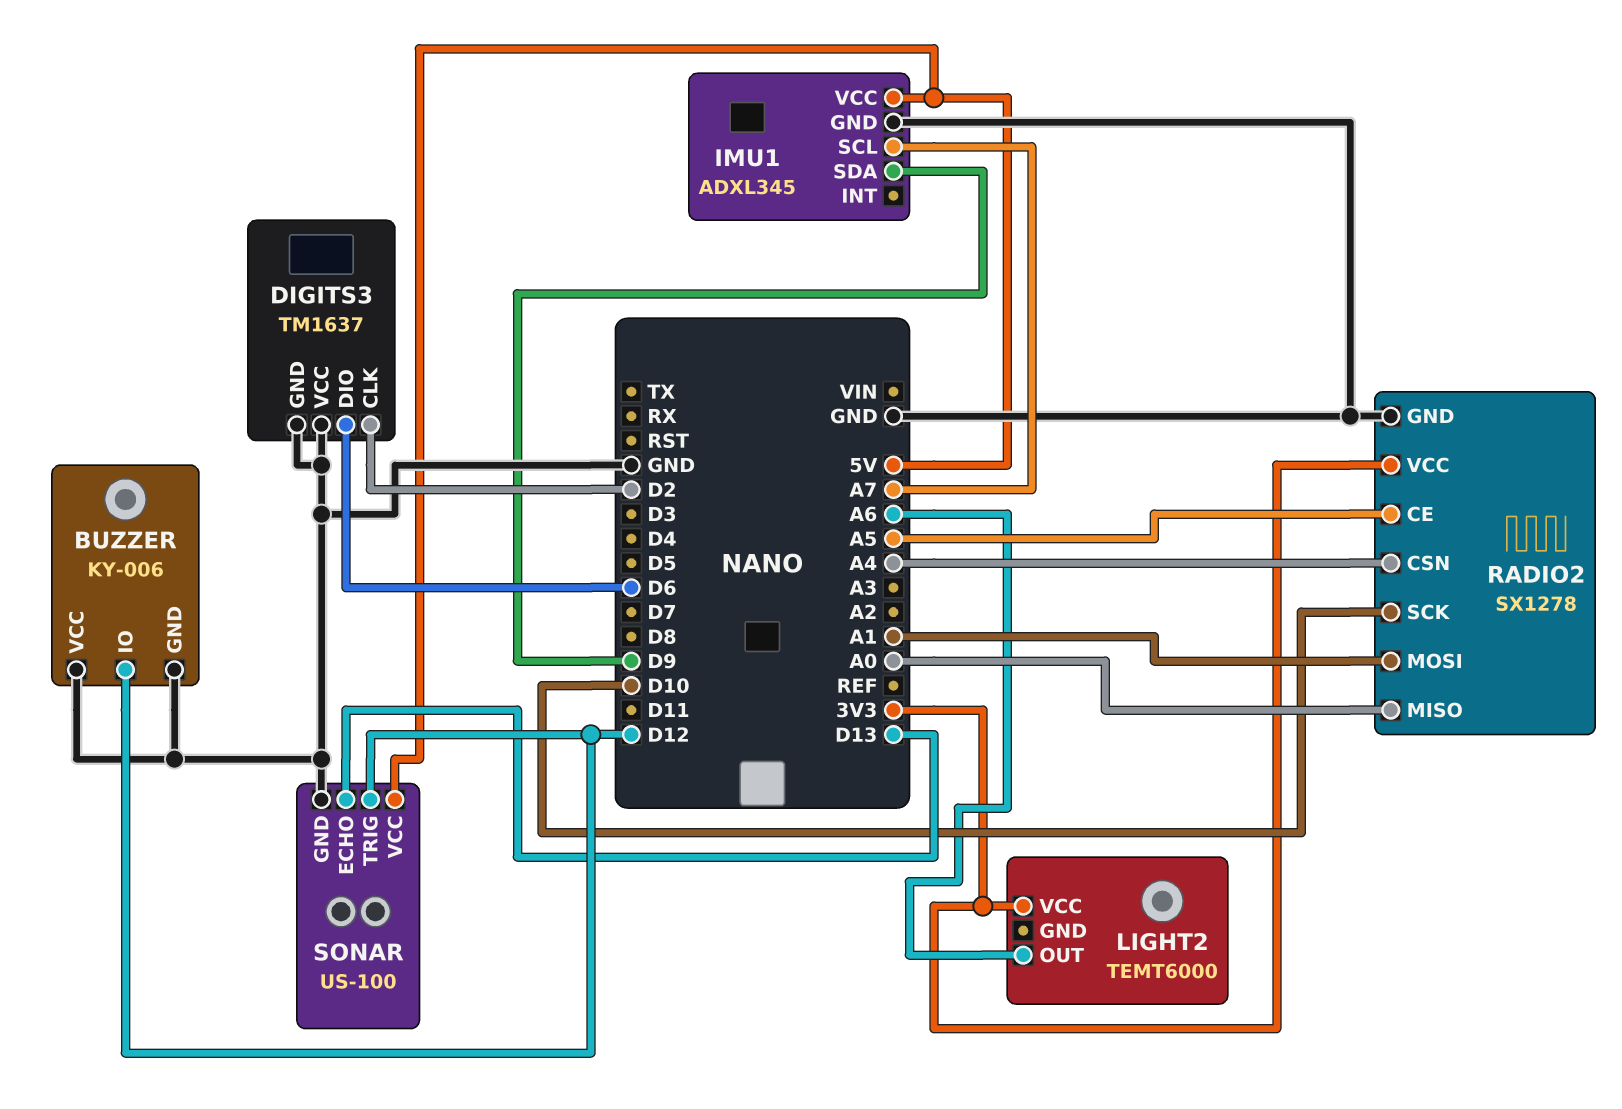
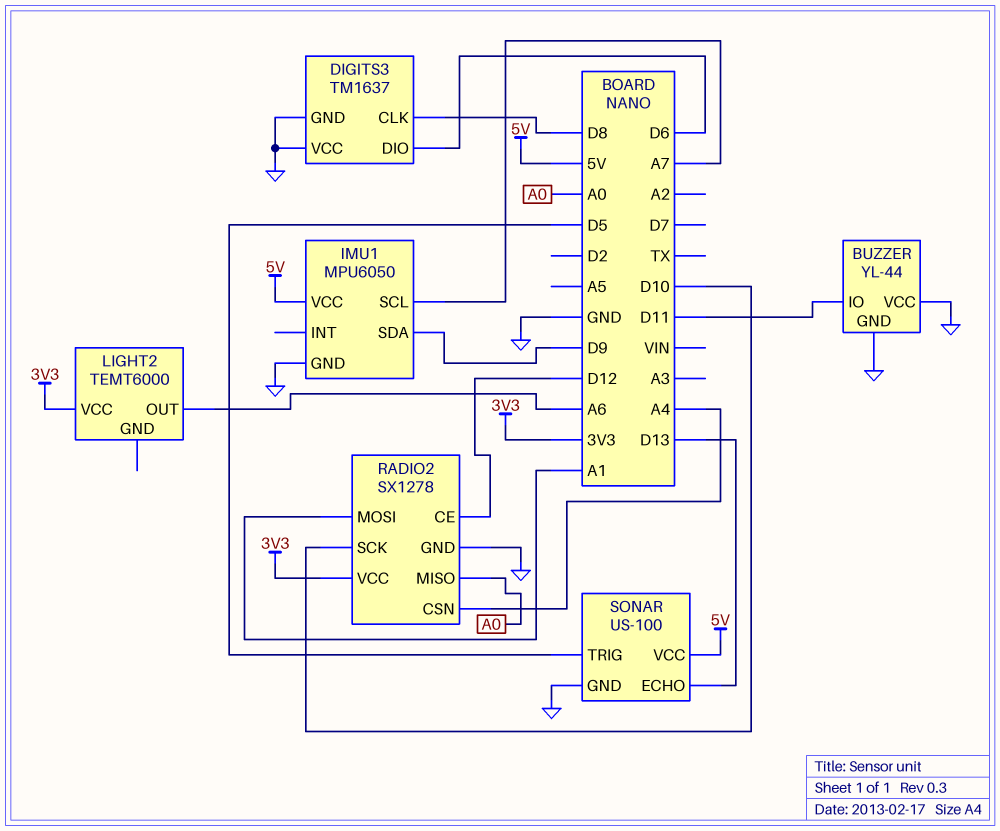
BUZZER: KY-006 -> YL-44
BUZZER pin IO: D12 -> D11
DIGITS3 pin CLK: D2 -> D8
IMU1: ADXL345 -> MPU6050
RADIO2 pin CE: A5 -> D12
SONAR pin TRIG: D12 -> D5

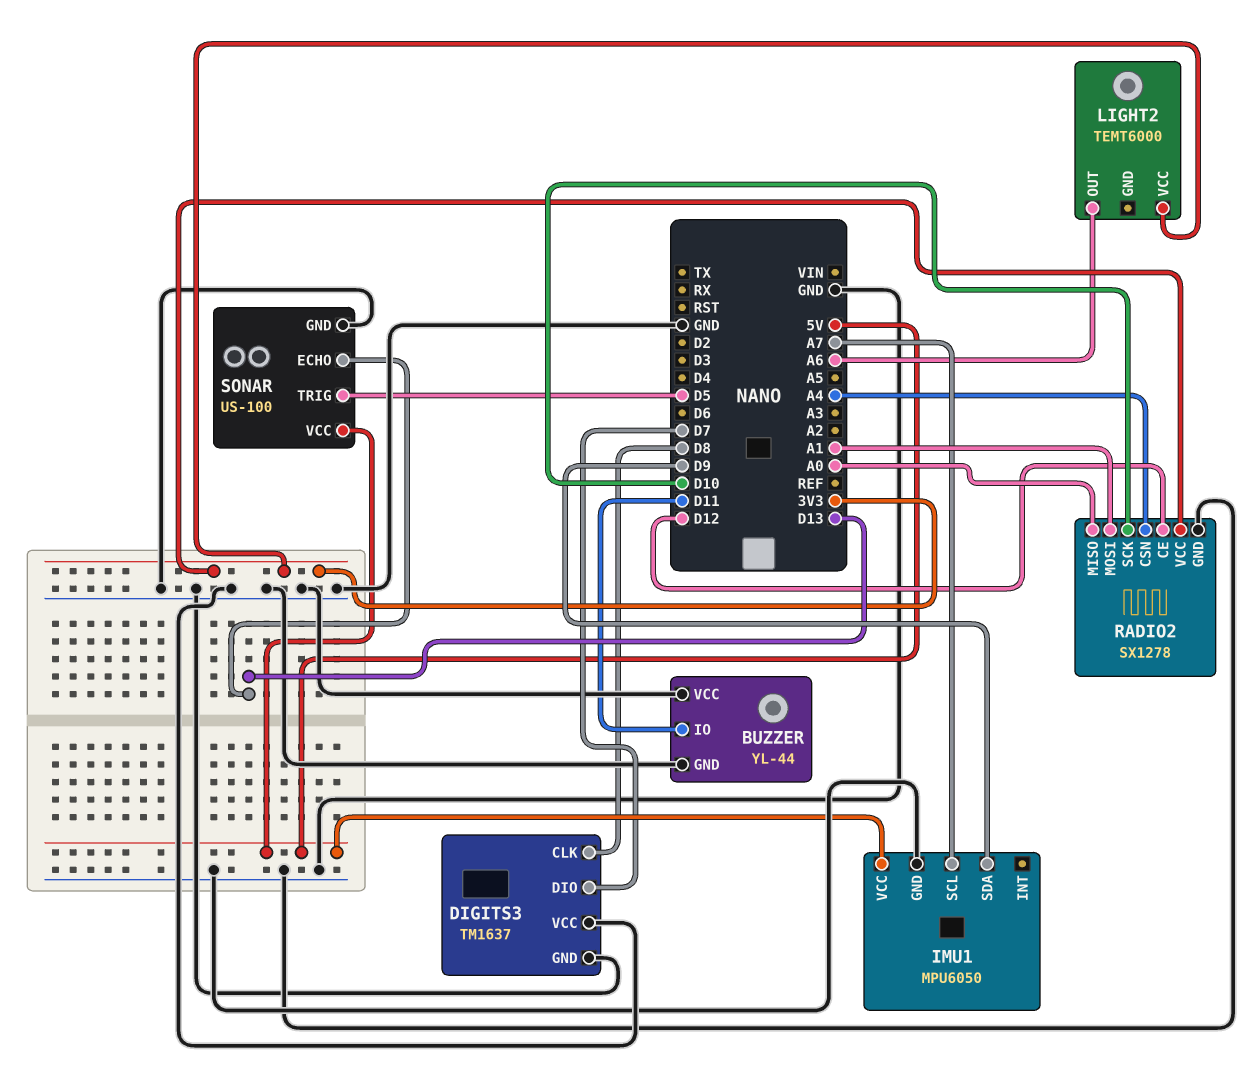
DIGITS3 pin DIO: D6 -> D7

